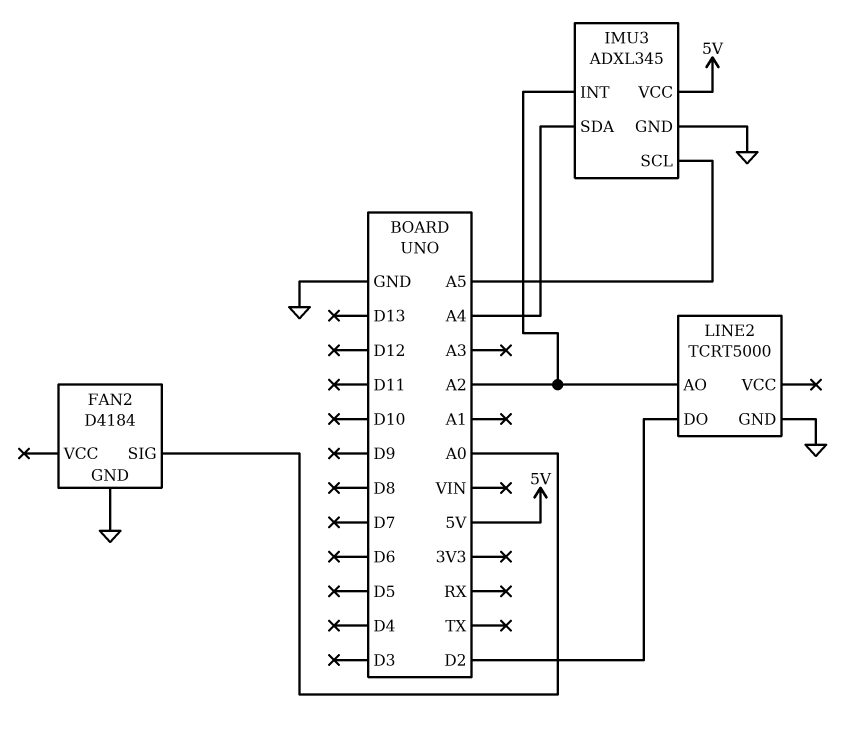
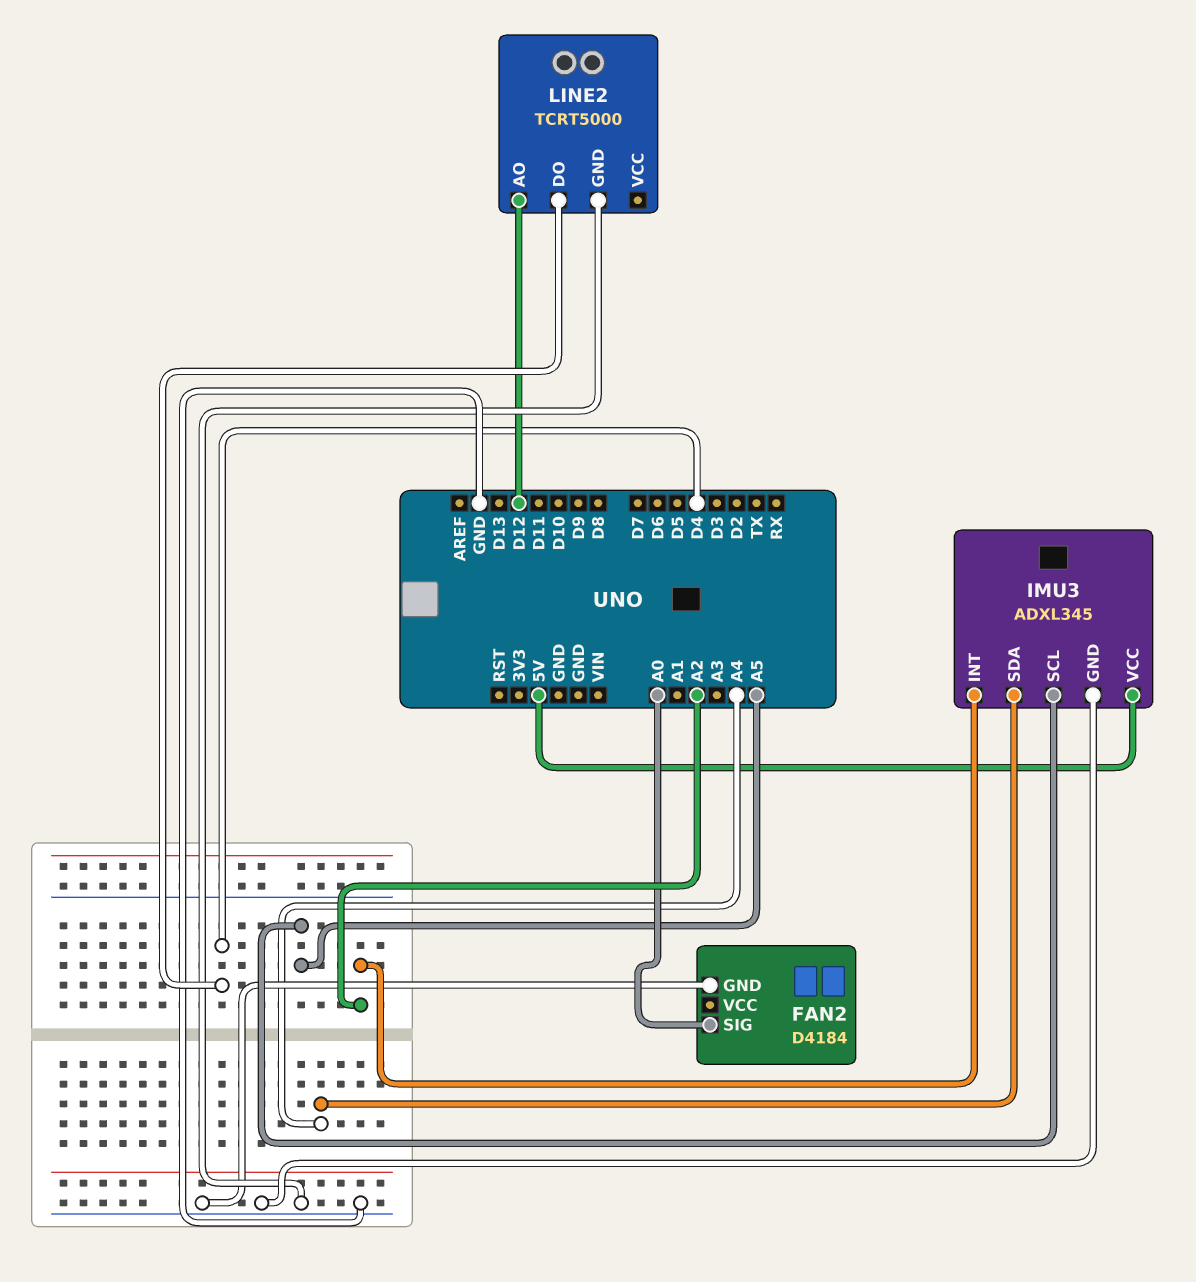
LINE2 pin AO: A2 -> D12
LINE2 pin DO: D2 -> D4

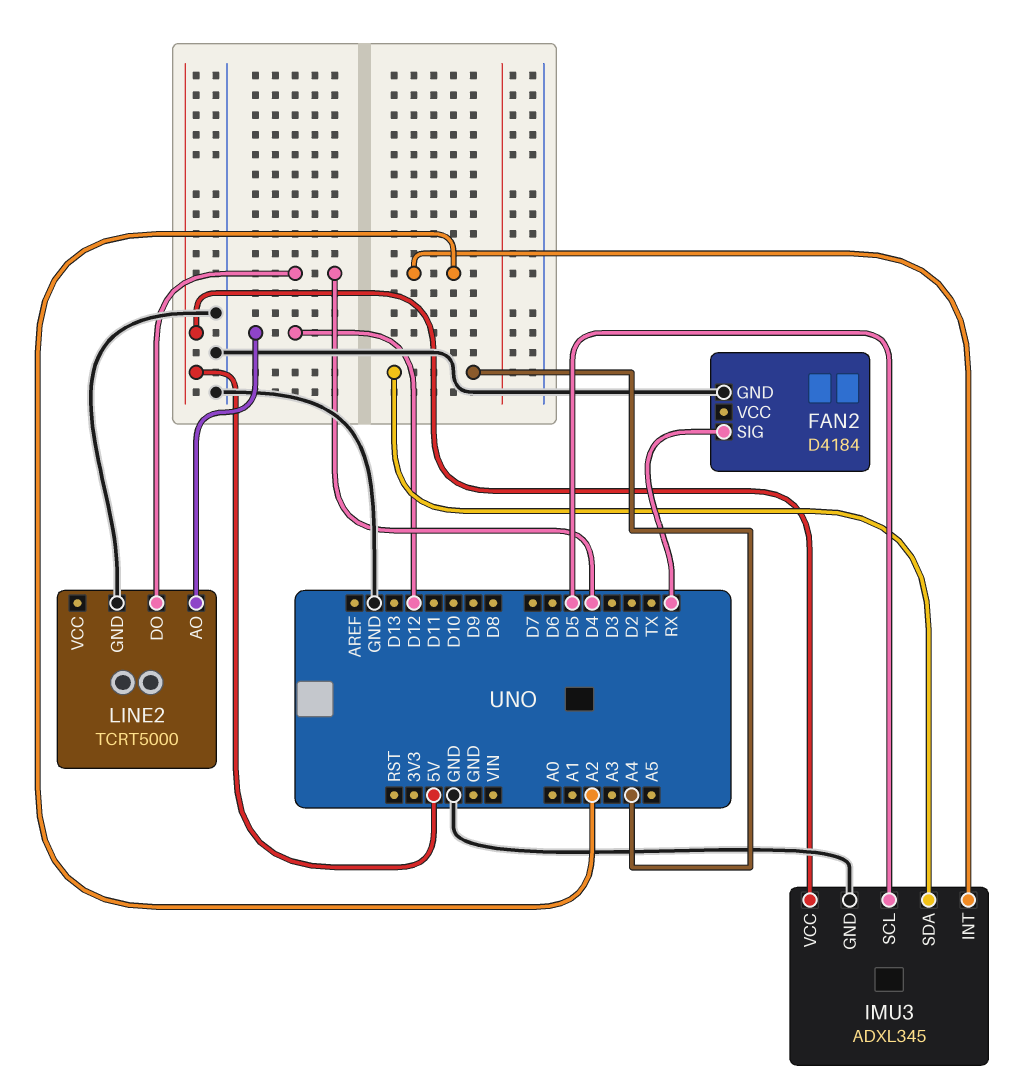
FAN2 pin SIG: A0 -> RX
IMU3 pin SCL: A5 -> D5

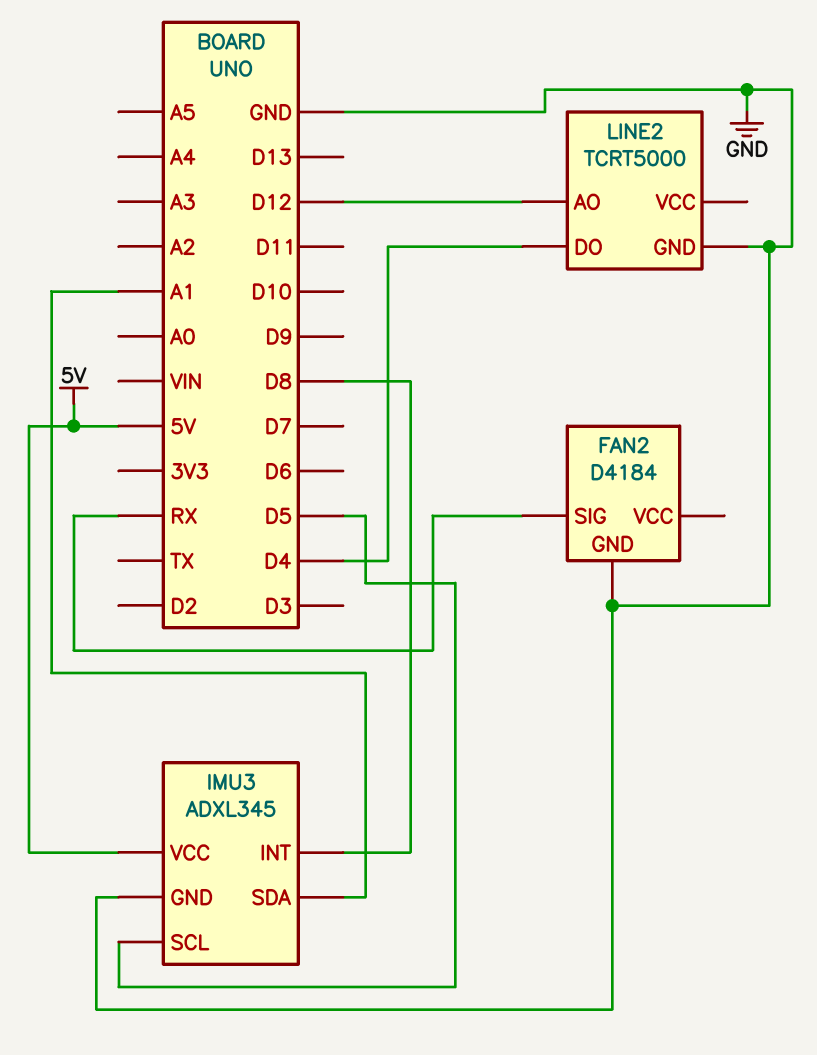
IMU3 pin INT: A2 -> D8
IMU3 pin SDA: A4 -> A1

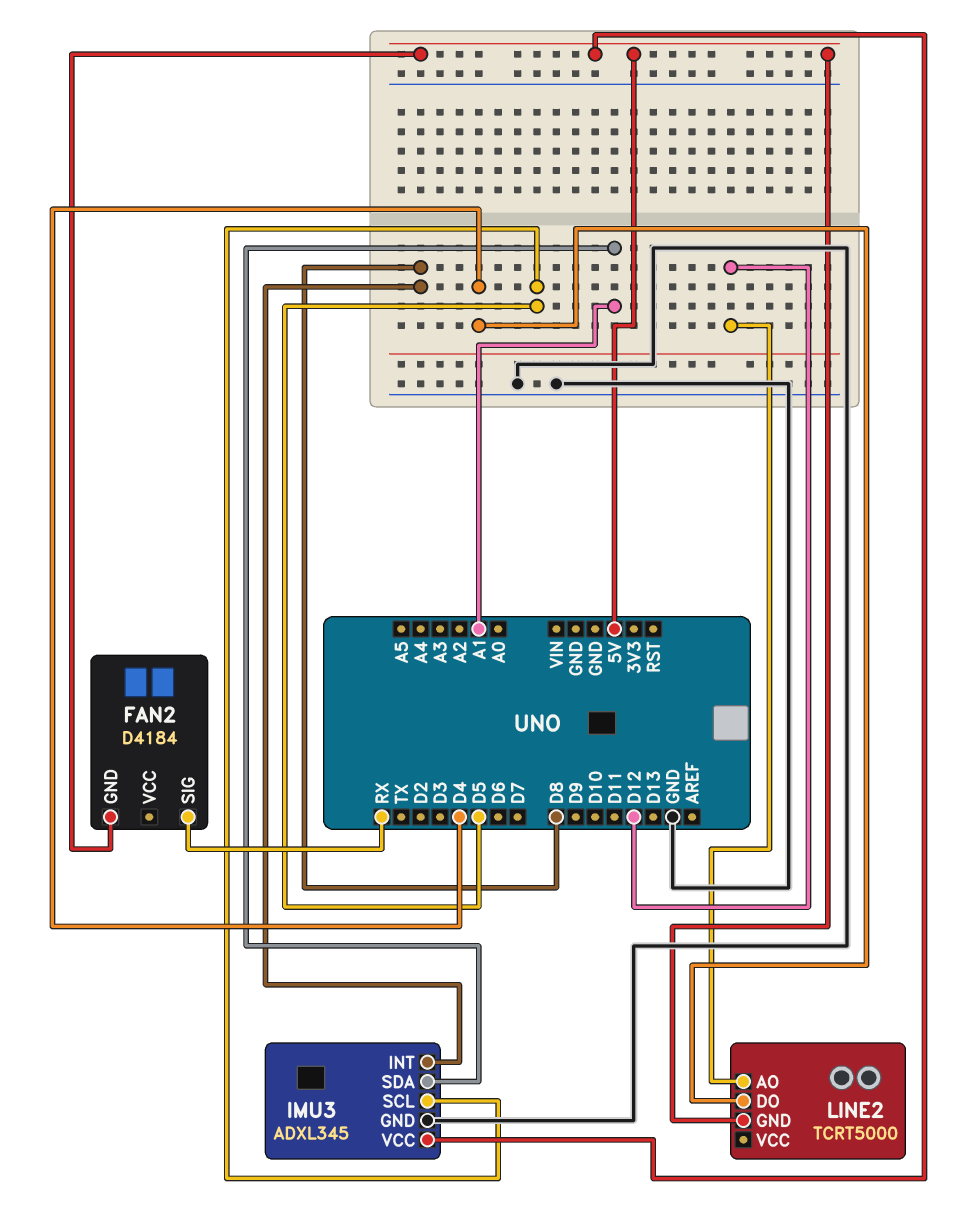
FAN2 pin GND: GND -> 5V
LINE2 pin GND: GND -> 5V

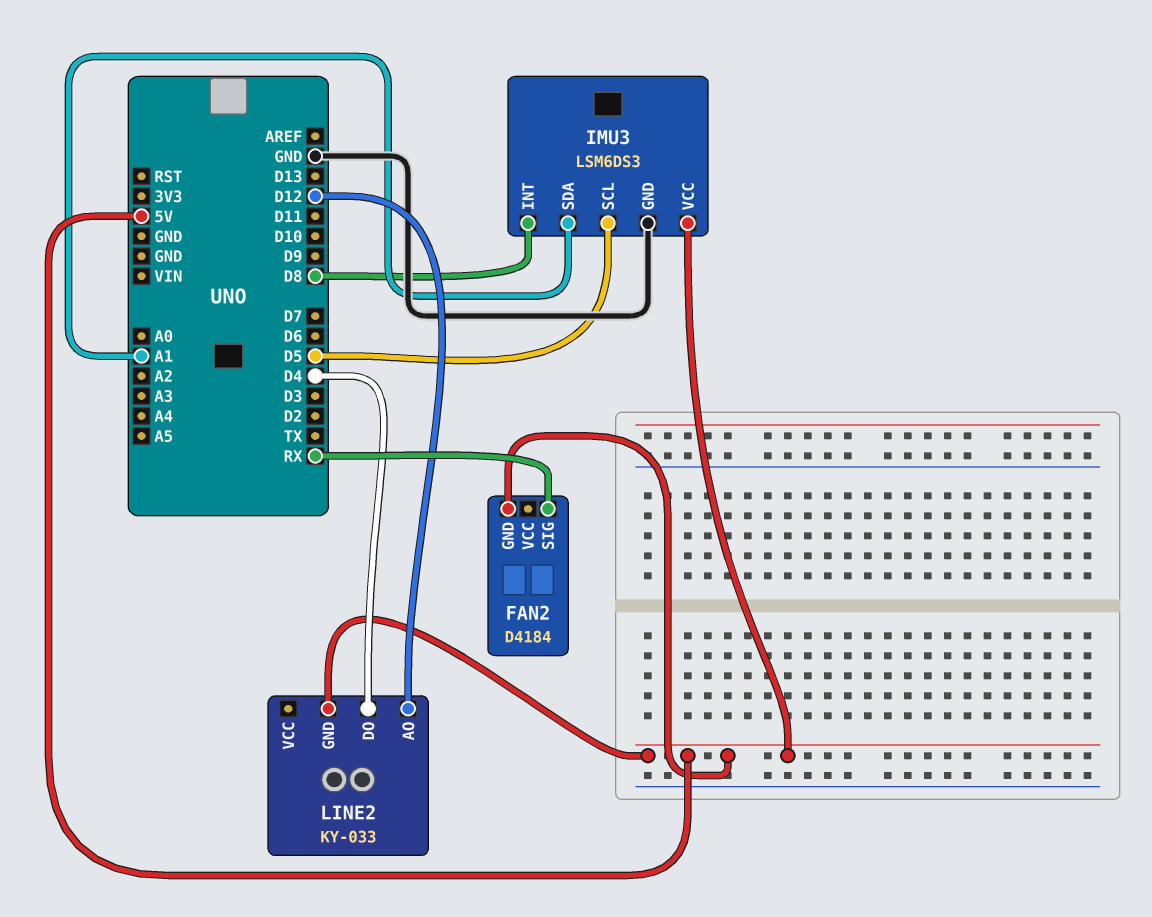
IMU3: ADXL345 -> LSM6DS3
LINE2: TCRT5000 -> KY-033

